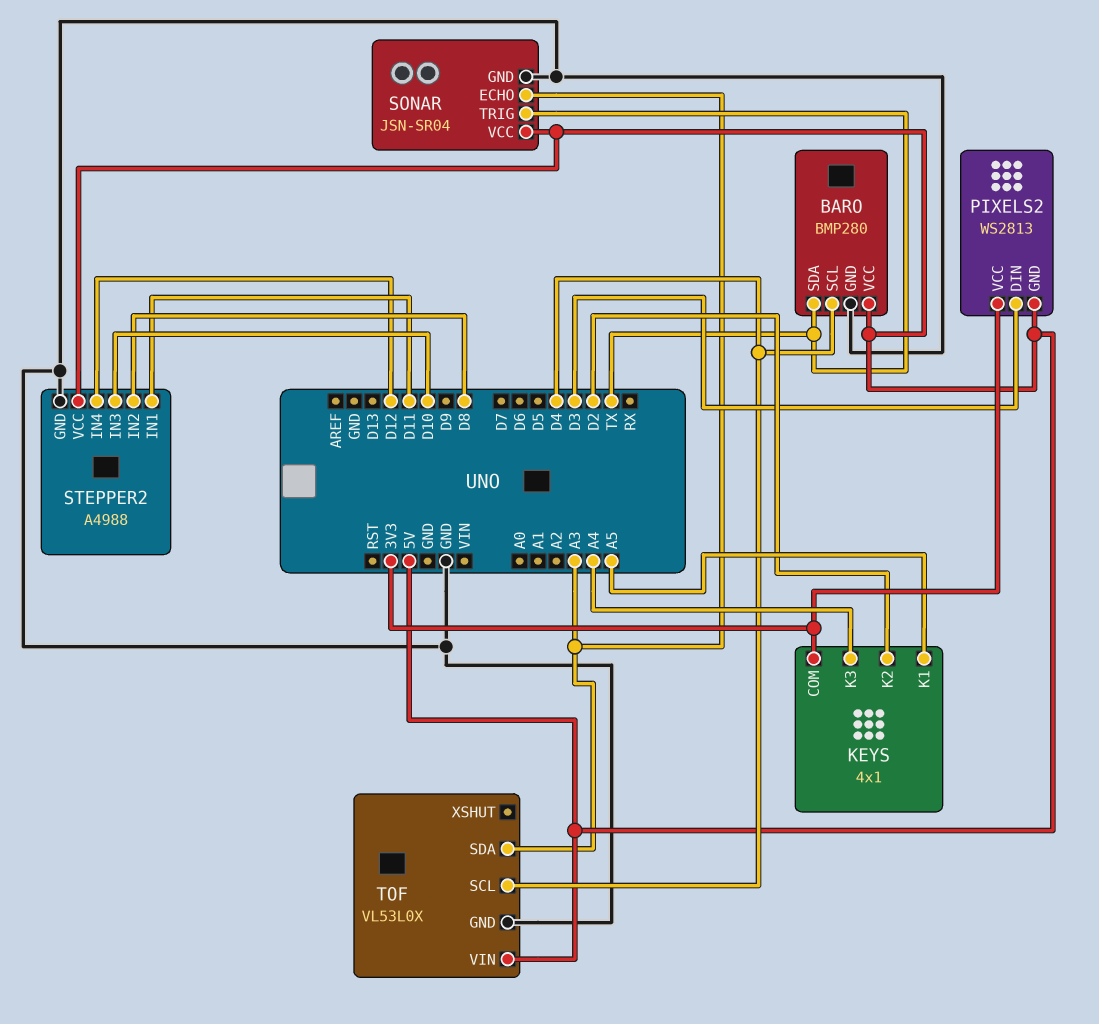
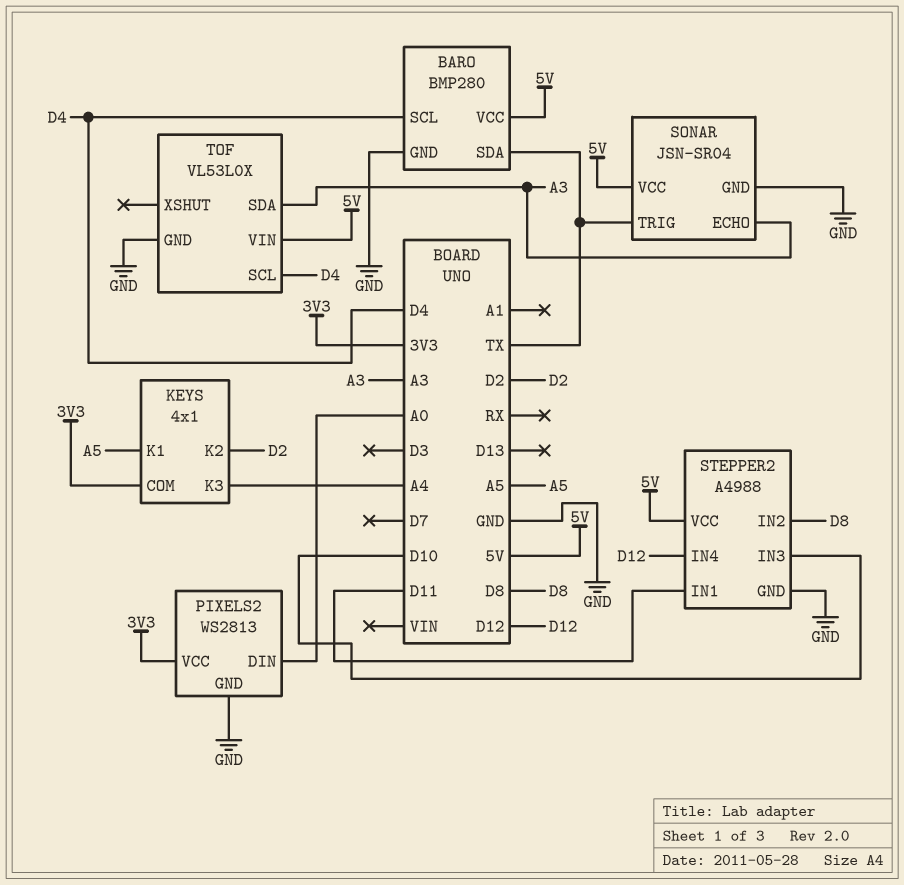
PIXELS2 pin DIN: D3 -> A0
PIXELS2 pin GND: 5V -> GND

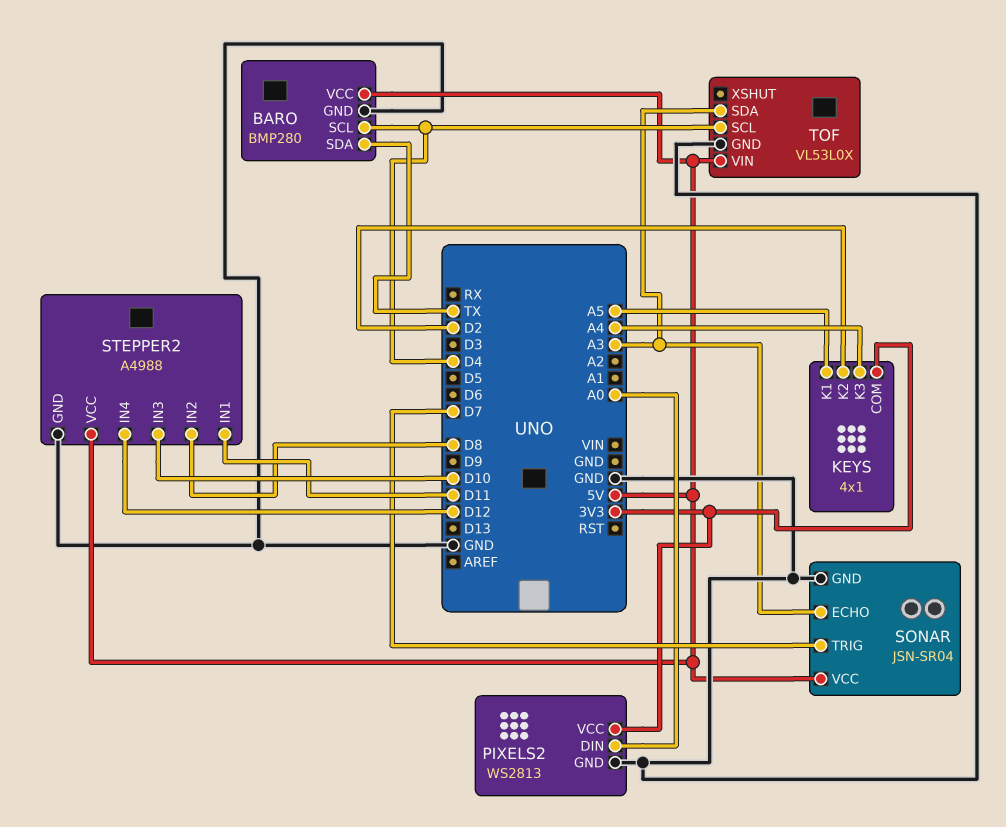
SONAR pin TRIG: TX -> D7

